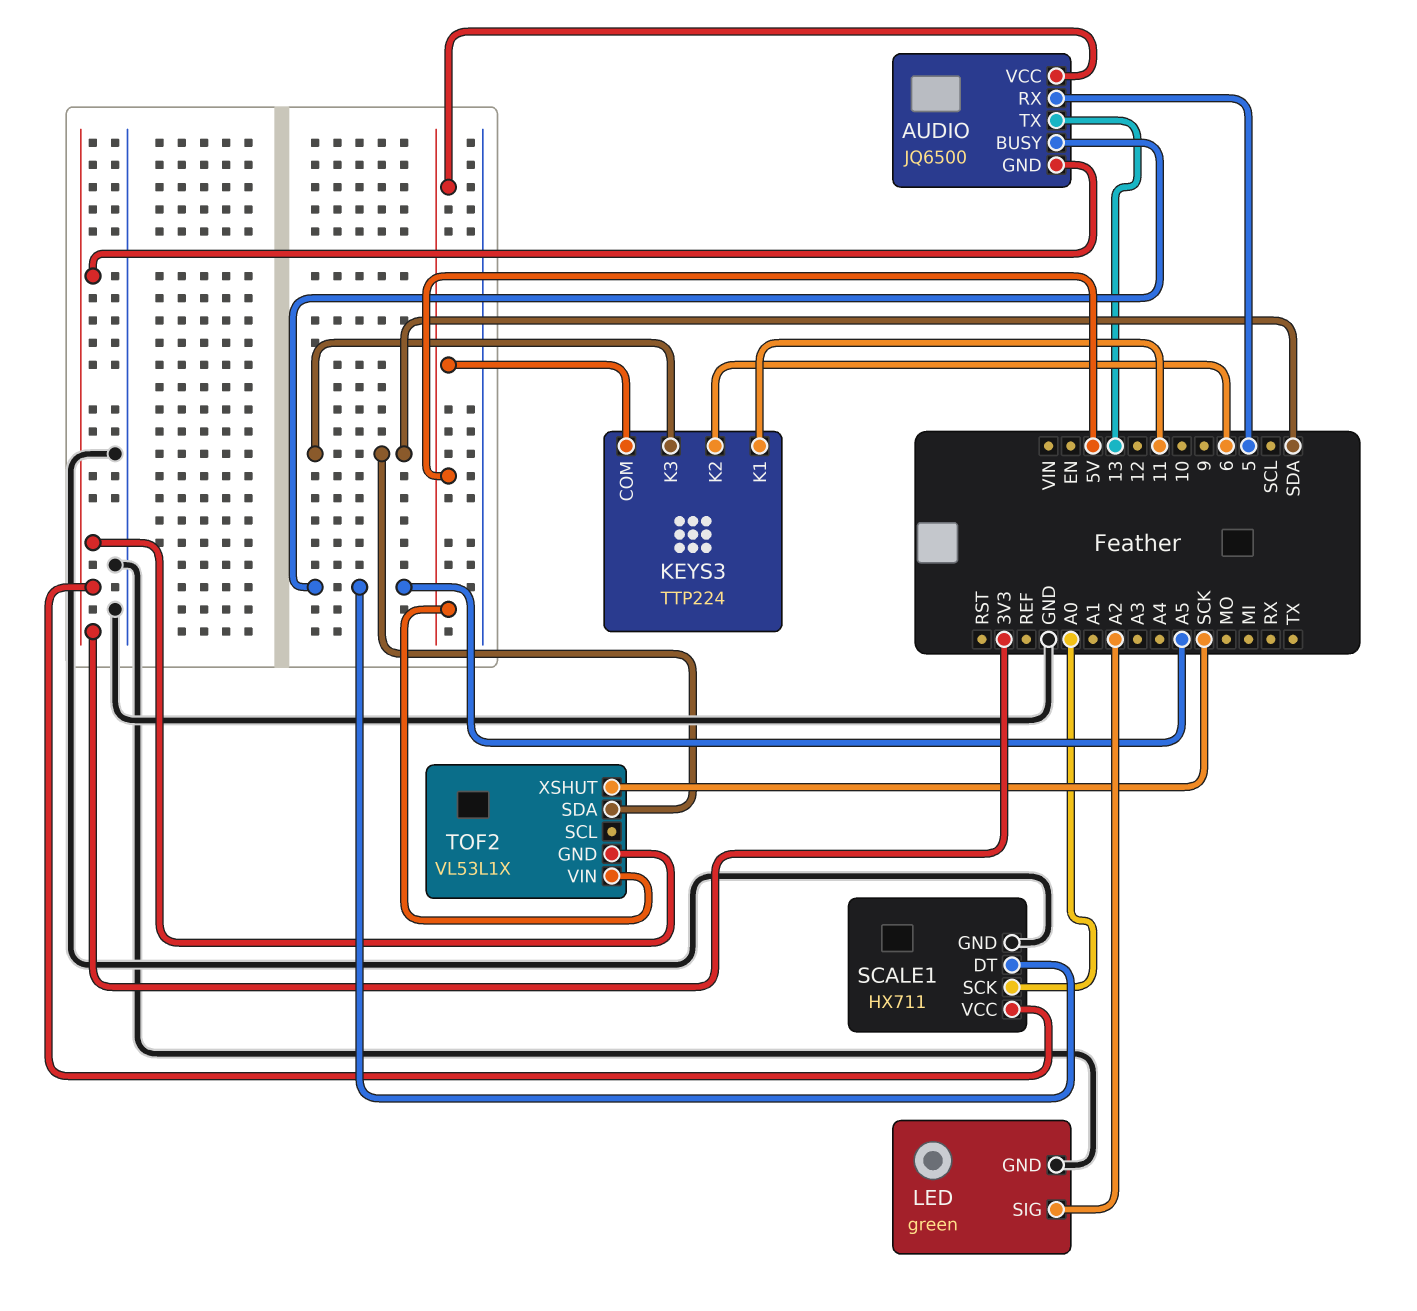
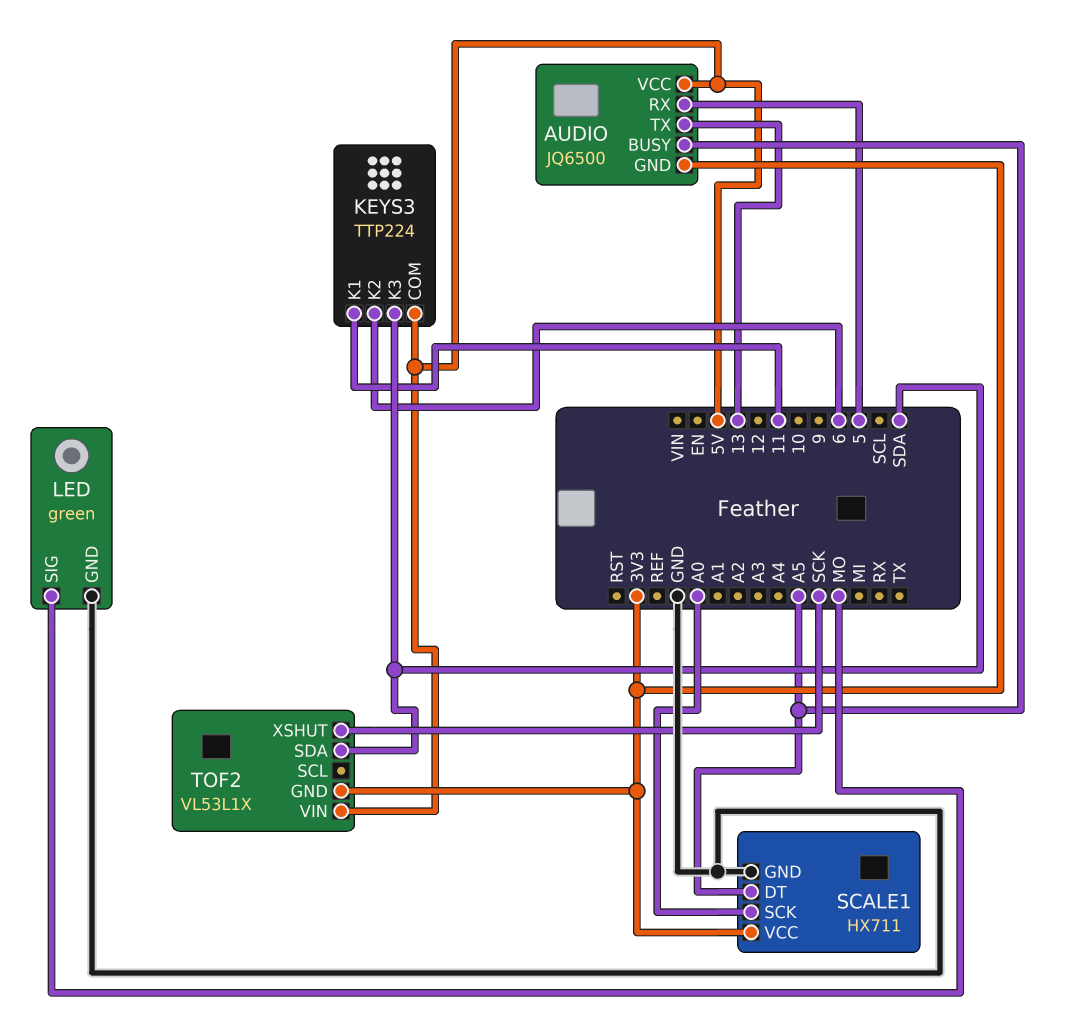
LED pin SIG: A2 -> MO

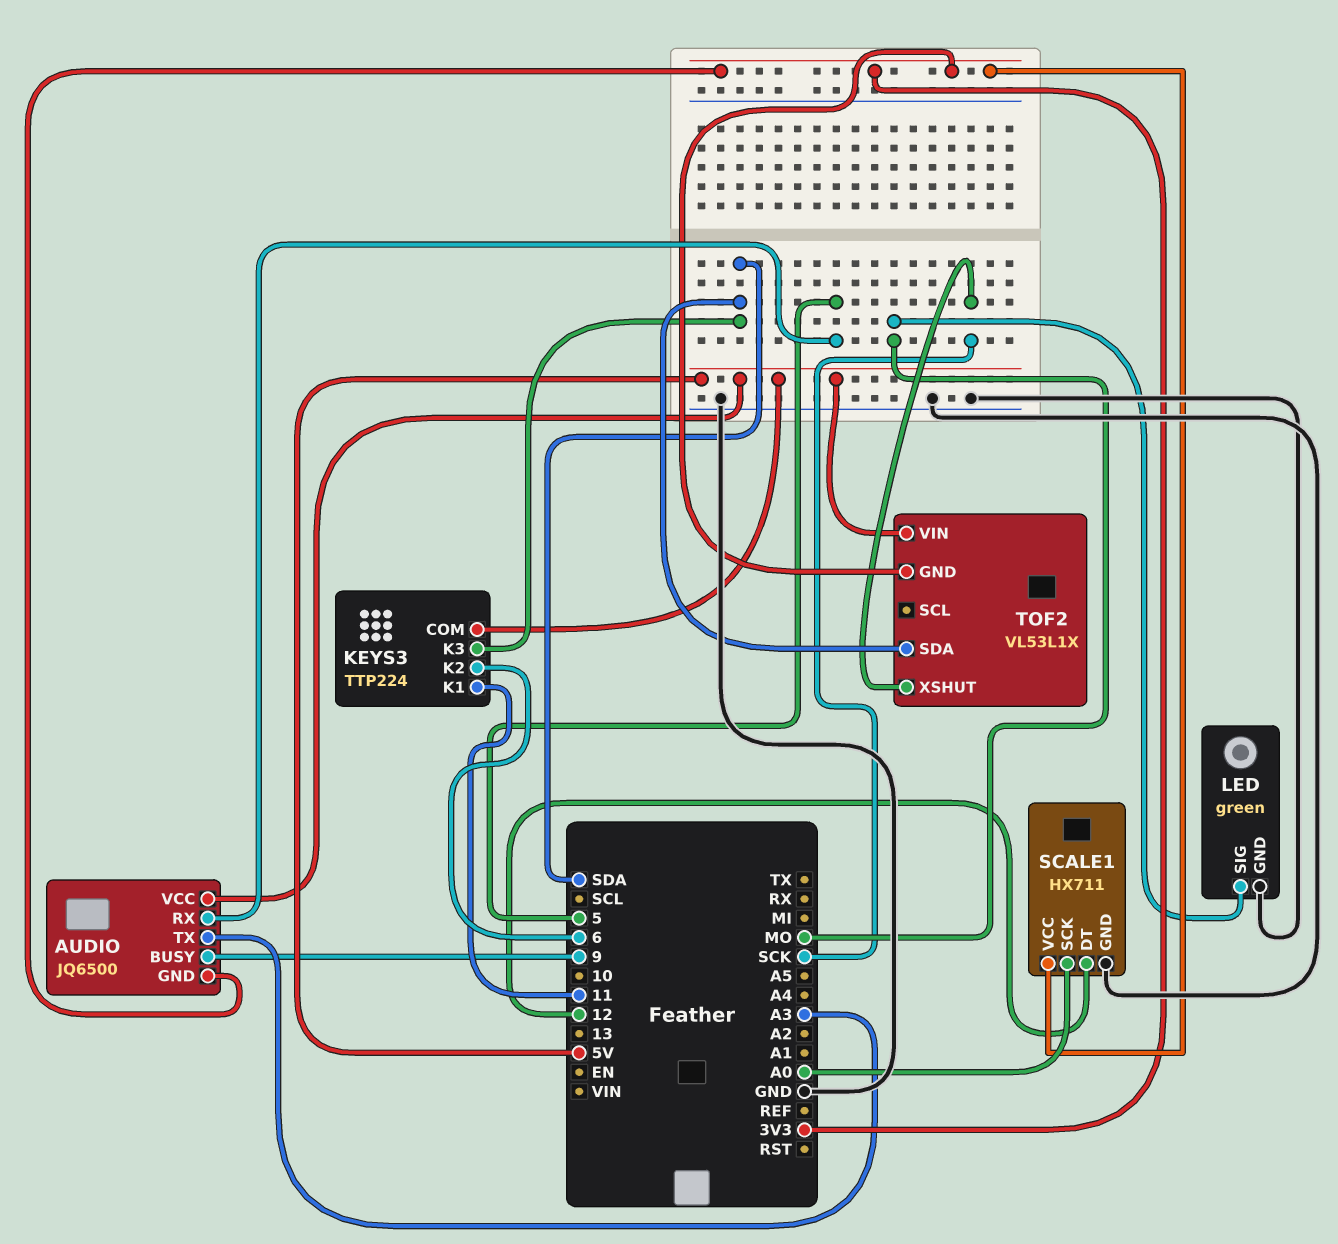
AUDIO pin BUSY: A5 -> 9
AUDIO pin TX: 13 -> A3
SCALE1 pin DT: A5 -> 12

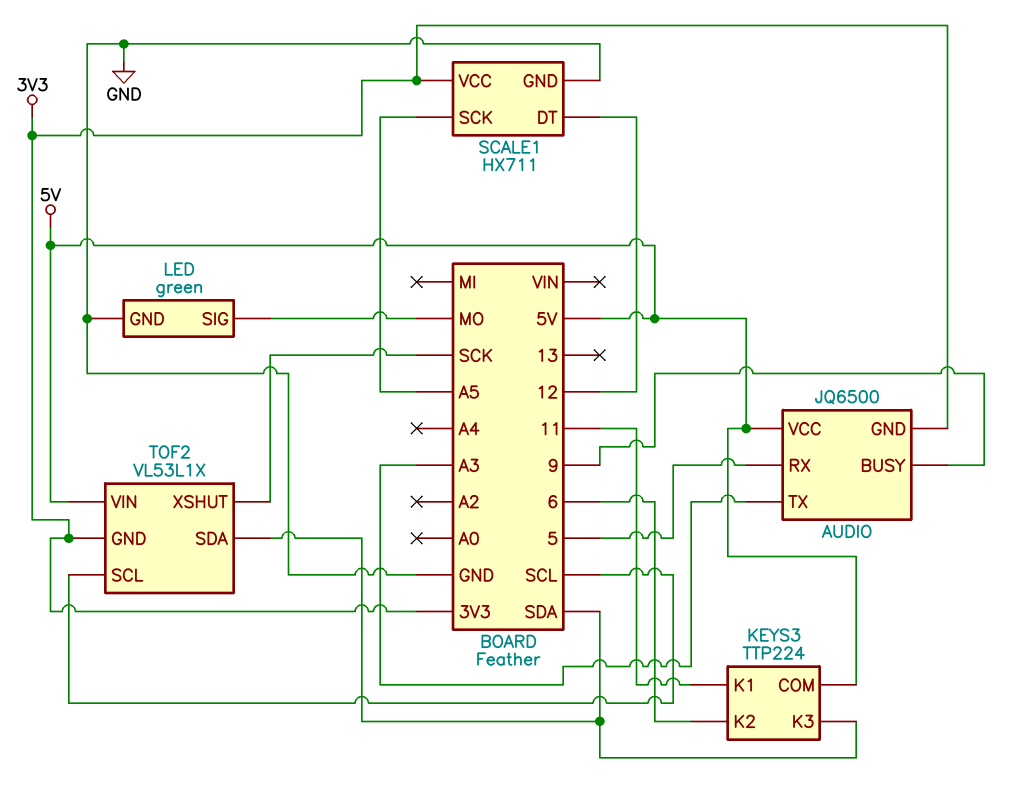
SCALE1 pin SCK: A0 -> A5
TOF2 pin SCL: none -> SCL

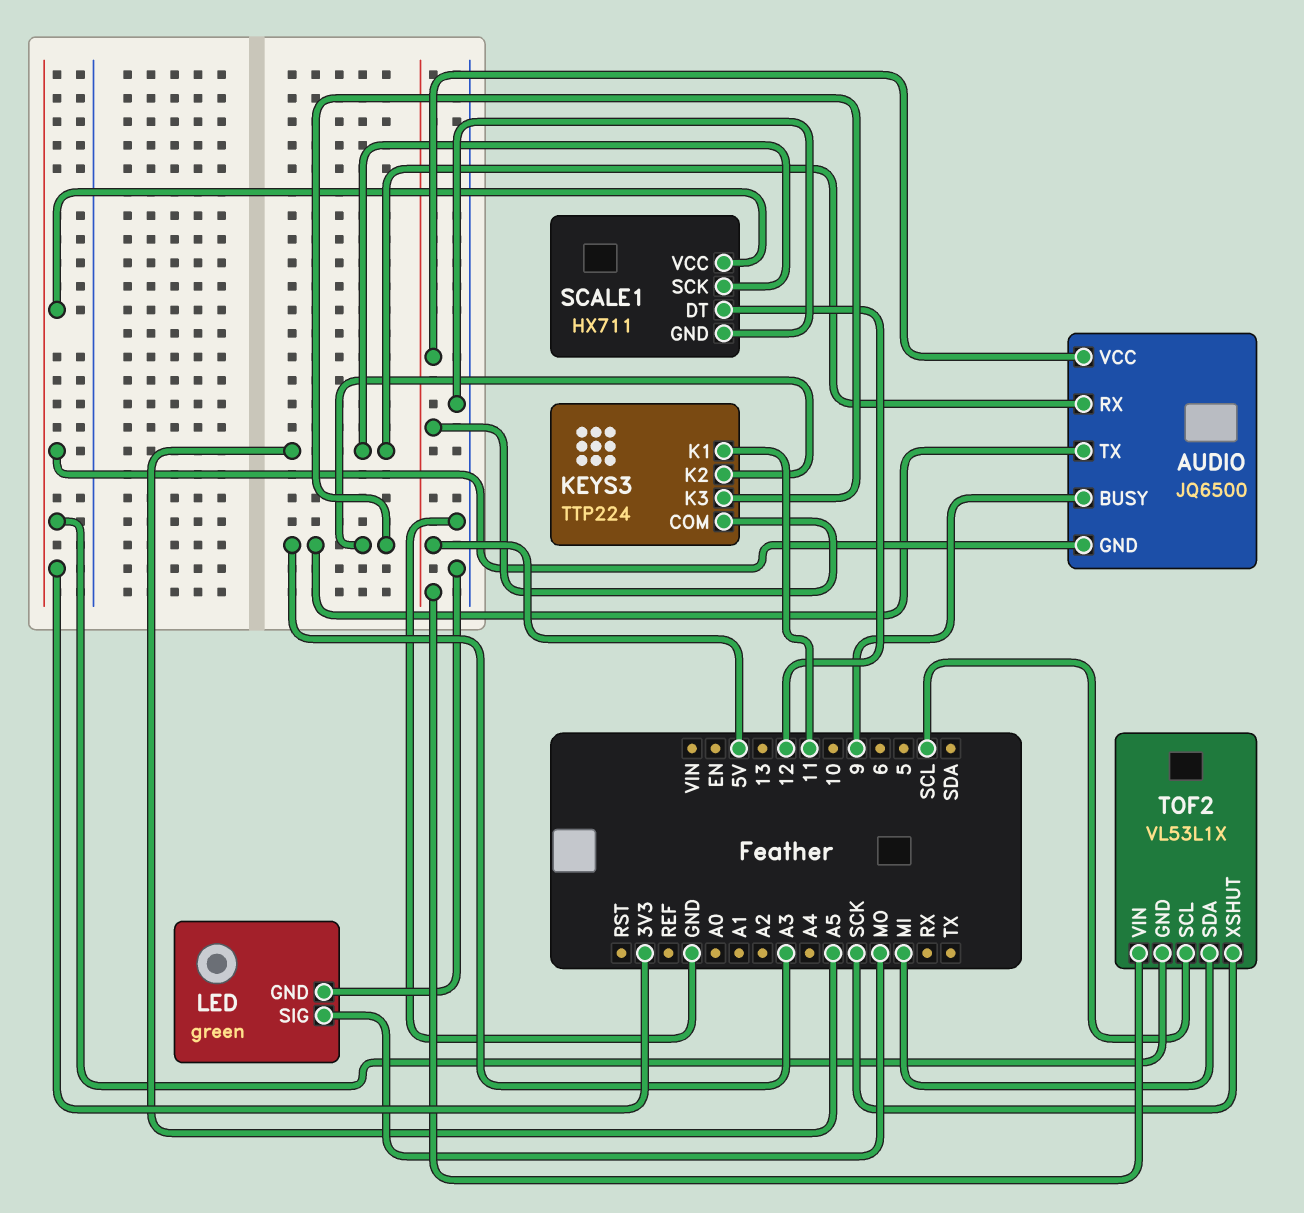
AUDIO pin RX: 5 -> A5
KEYS3 pin K2: 6 -> A3
KEYS3 pin K3: SDA -> A3
TOF2 pin SDA: SDA -> MI

